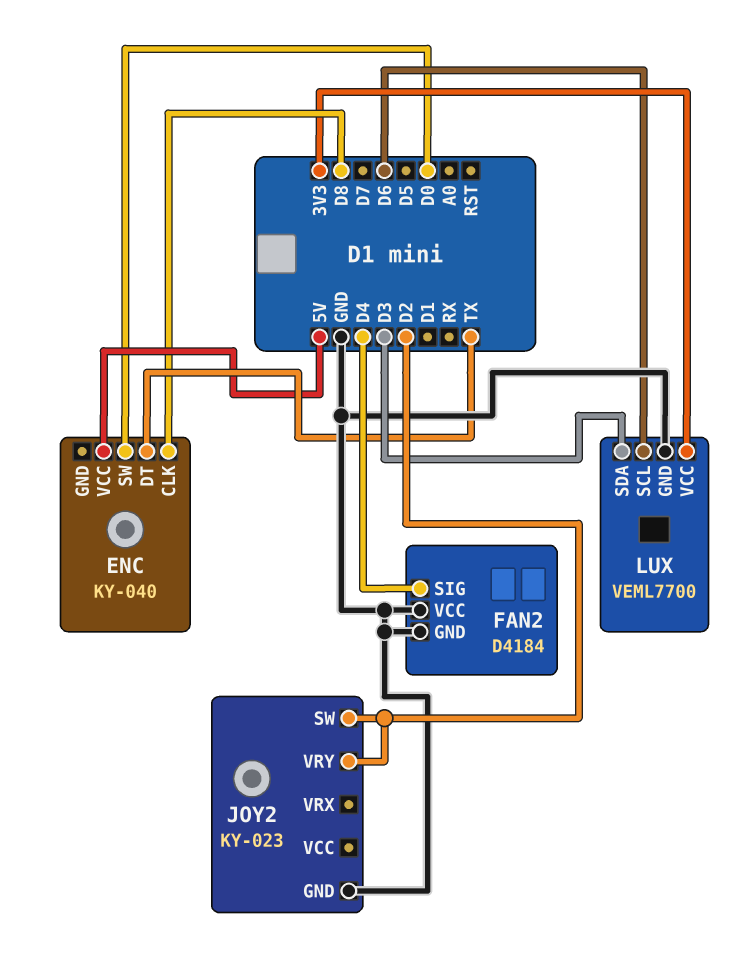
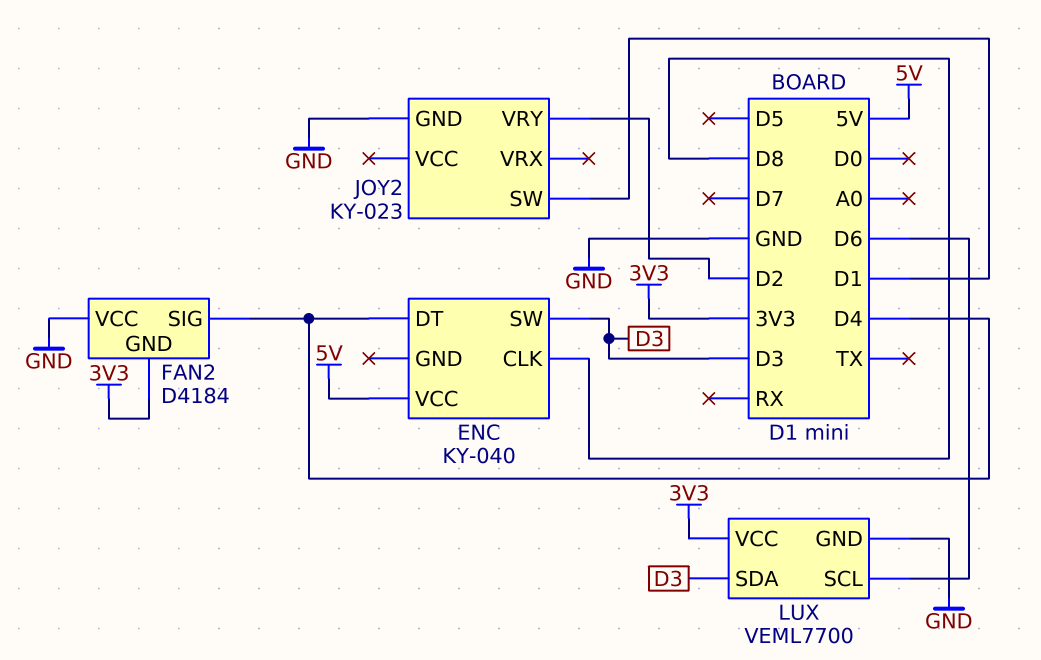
ENC pin DT: TX -> D4
ENC pin SW: D0 -> D3
FAN2 pin GND: GND -> 3V3
JOY2 pin SW: D2 -> D1

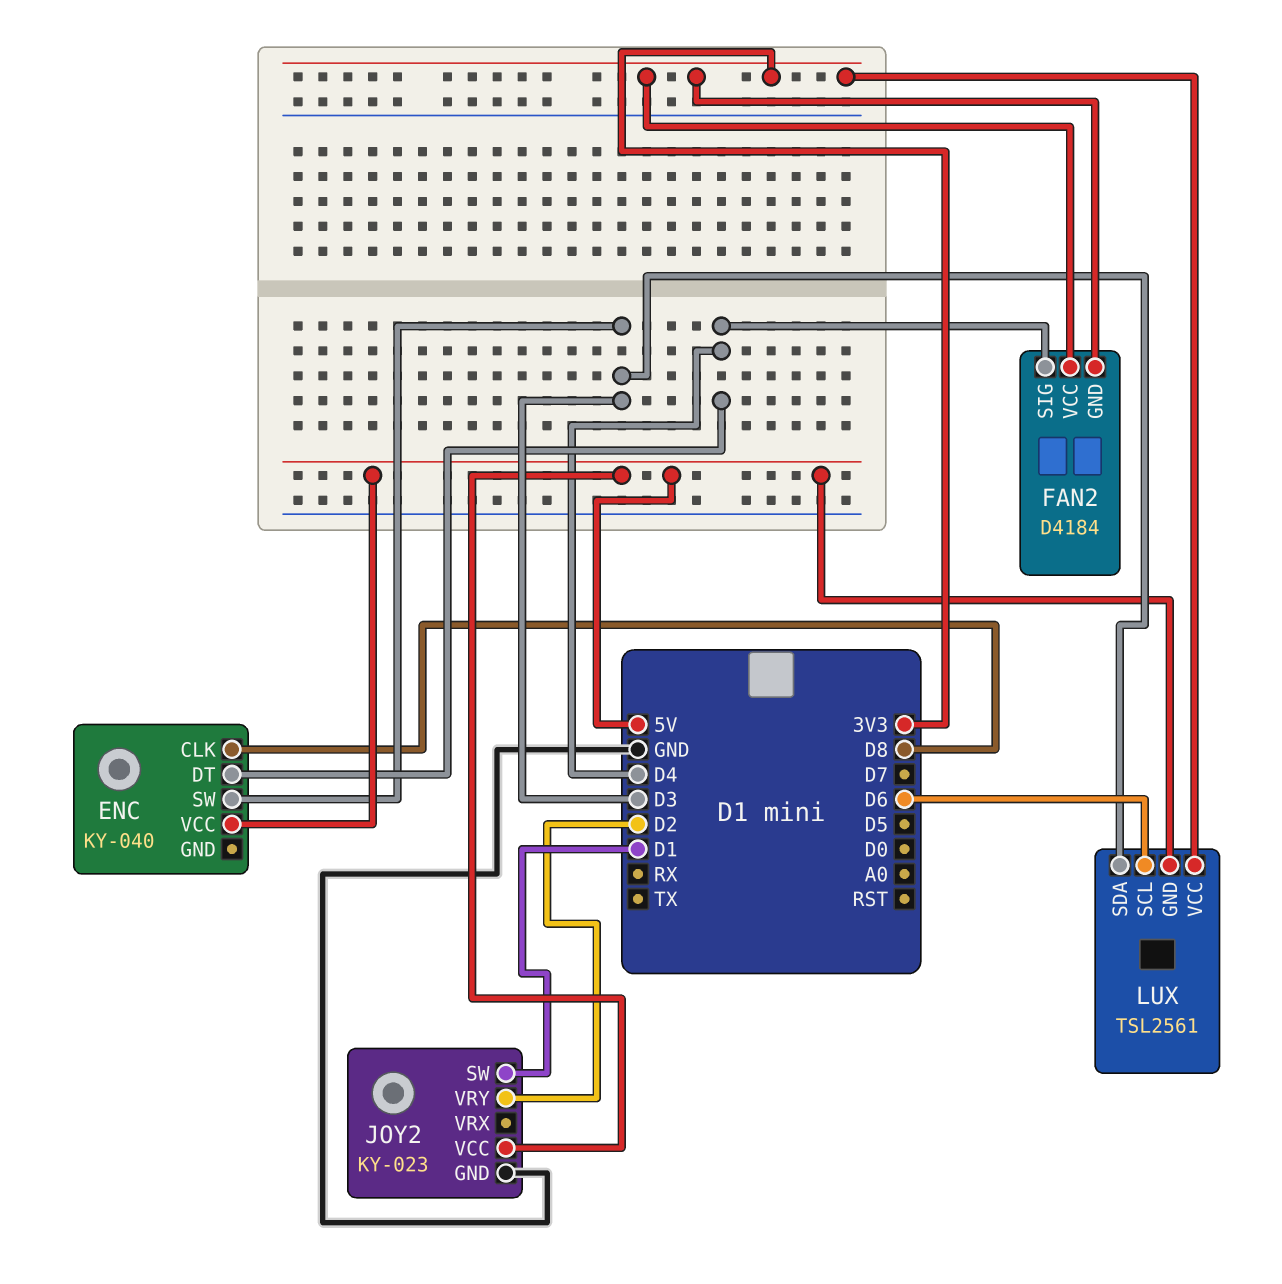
FAN2 pin VCC: GND -> 3V3
JOY2 pin VCC: none -> 5V
LUX: VEML7700 -> TSL2561
LUX pin GND: GND -> 5V

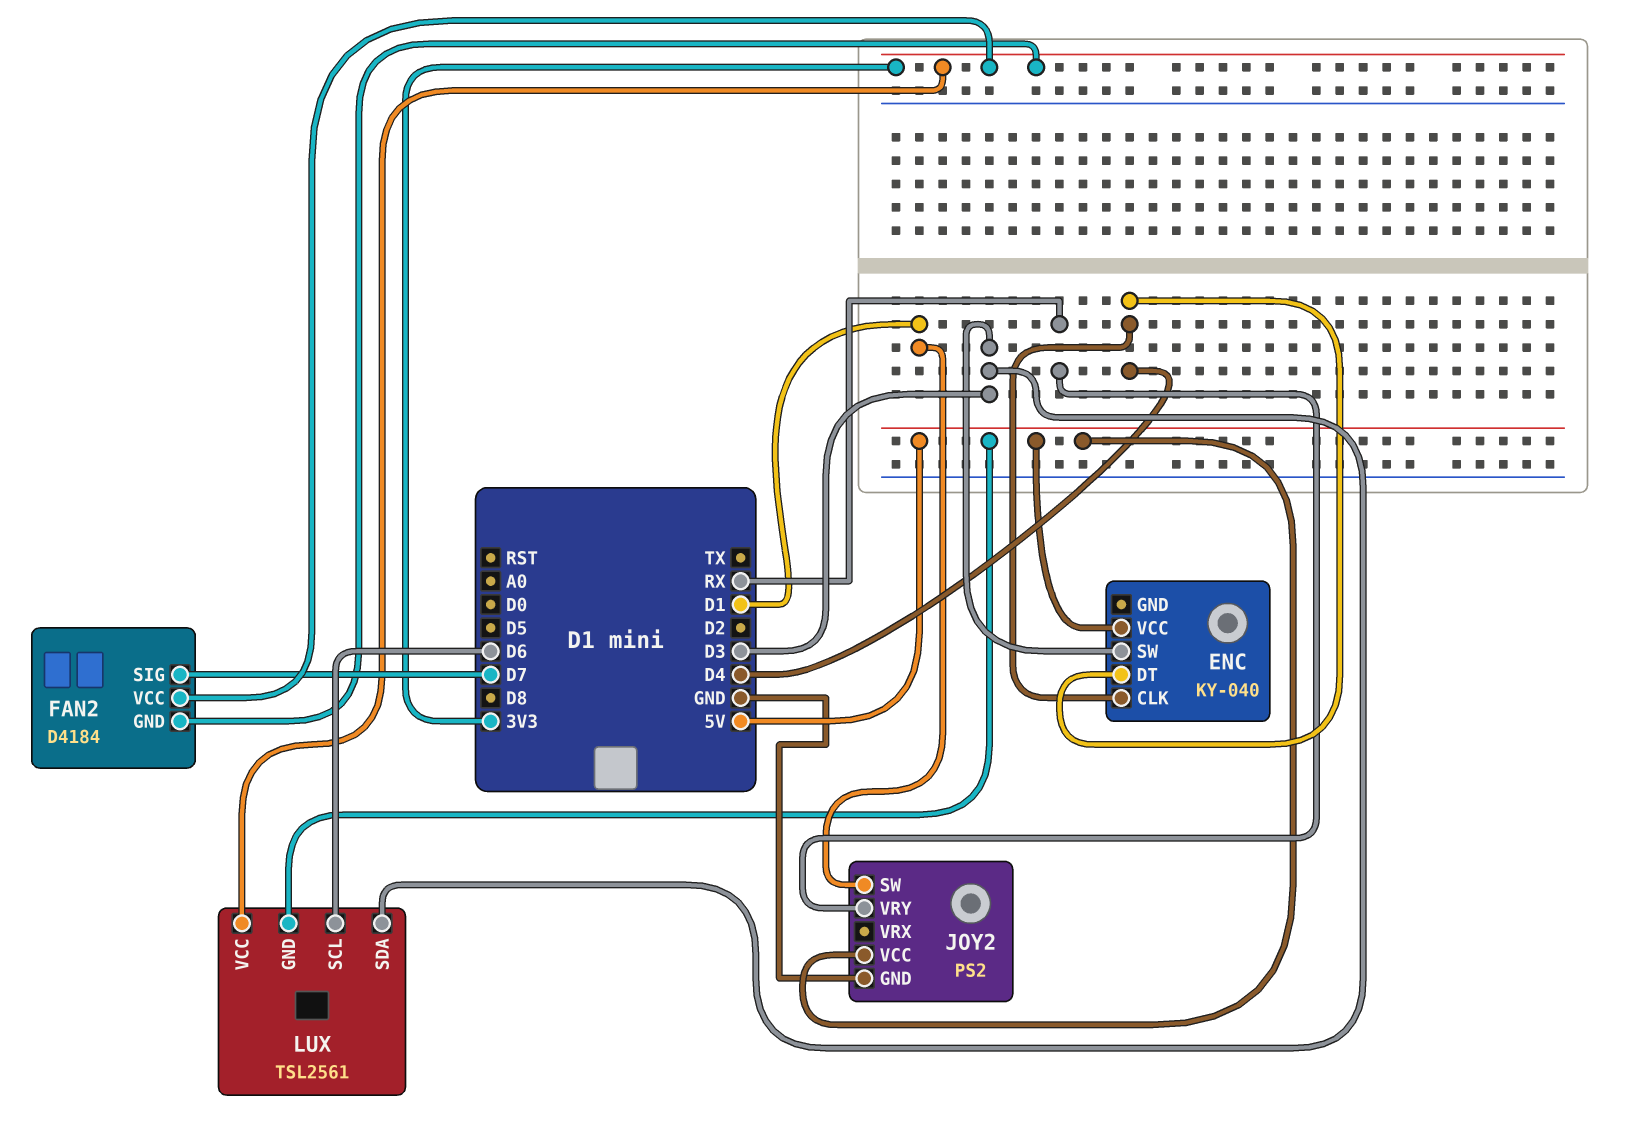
ENC pin CLK: D8 -> D4
FAN2 pin SIG: D4 -> D7
JOY2: KY-023 -> PS2
JOY2 pin VRY: D2 -> RX

